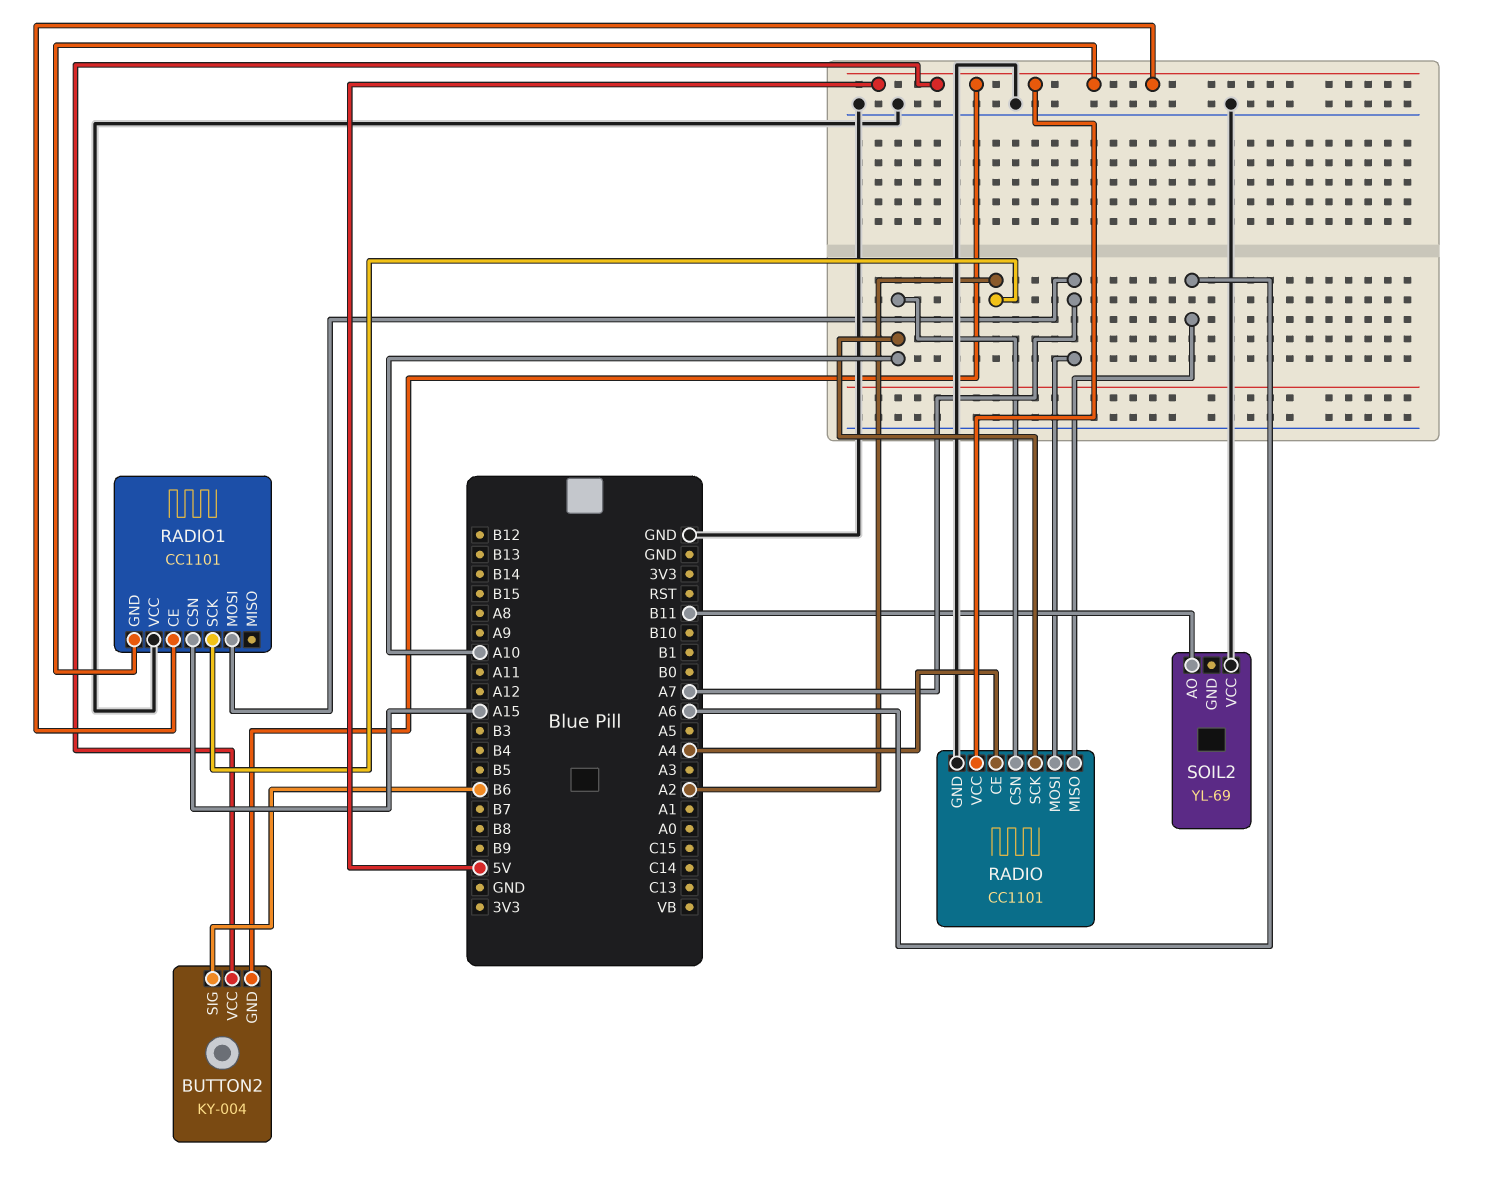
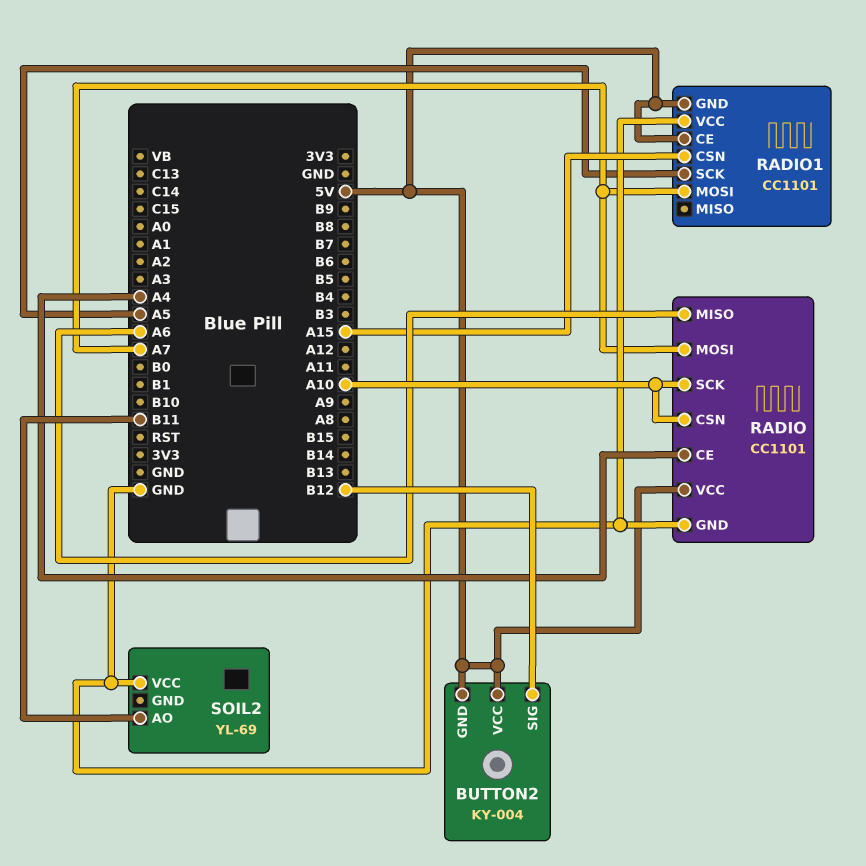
BUTTON2 pin SIG: B6 -> B12
RADIO1 pin SCK: A2 -> A5

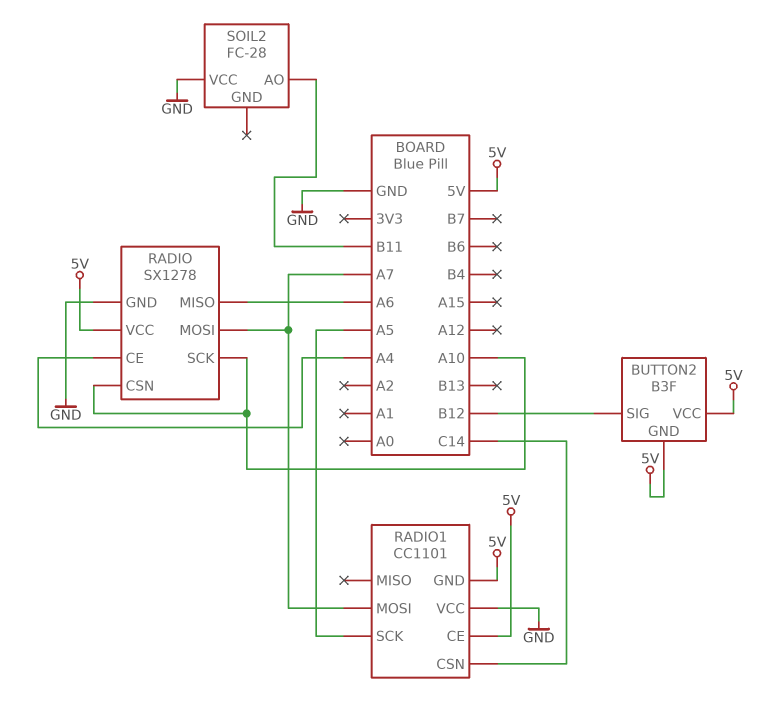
BUTTON2: KY-004 -> B3F
RADIO: CC1101 -> SX1278
RADIO1 pin CSN: A15 -> C14
SOIL2: YL-69 -> FC-28

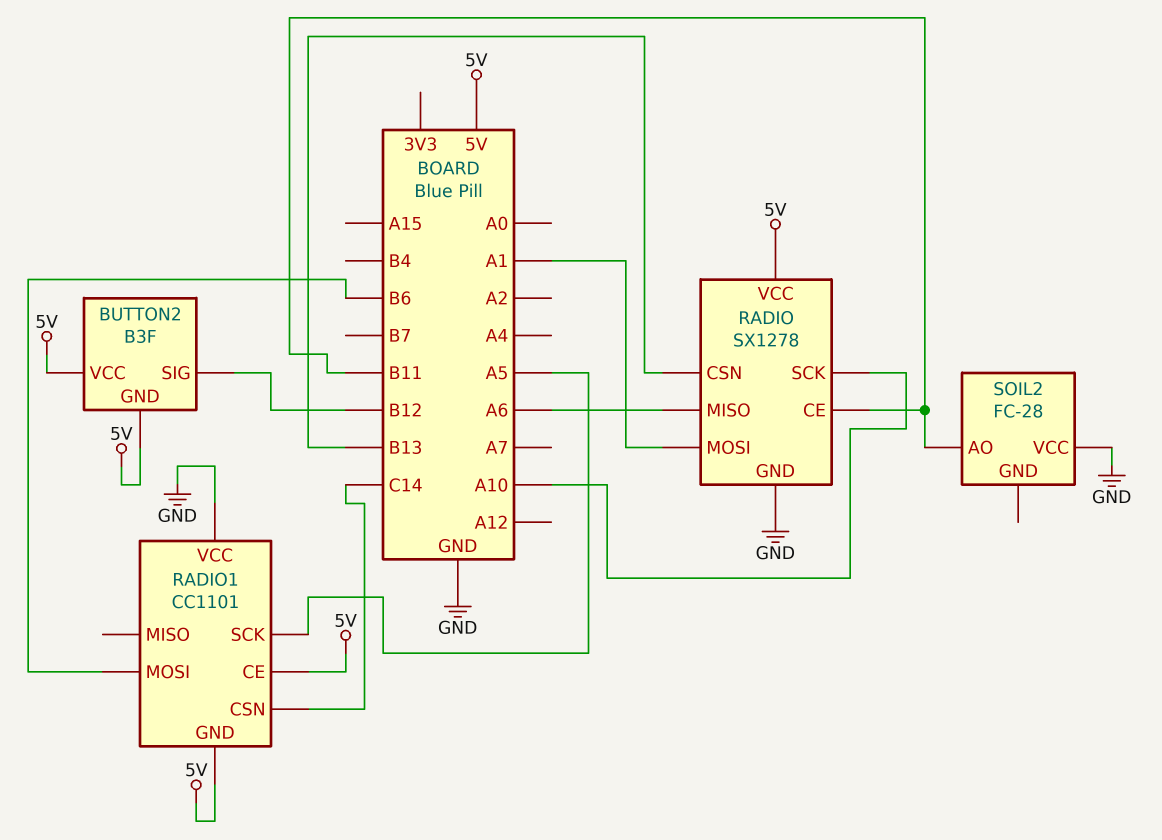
RADIO pin CE: A4 -> B11
RADIO pin CSN: A10 -> B13
RADIO pin MOSI: A7 -> A1
RADIO1 pin MOSI: A7 -> B6

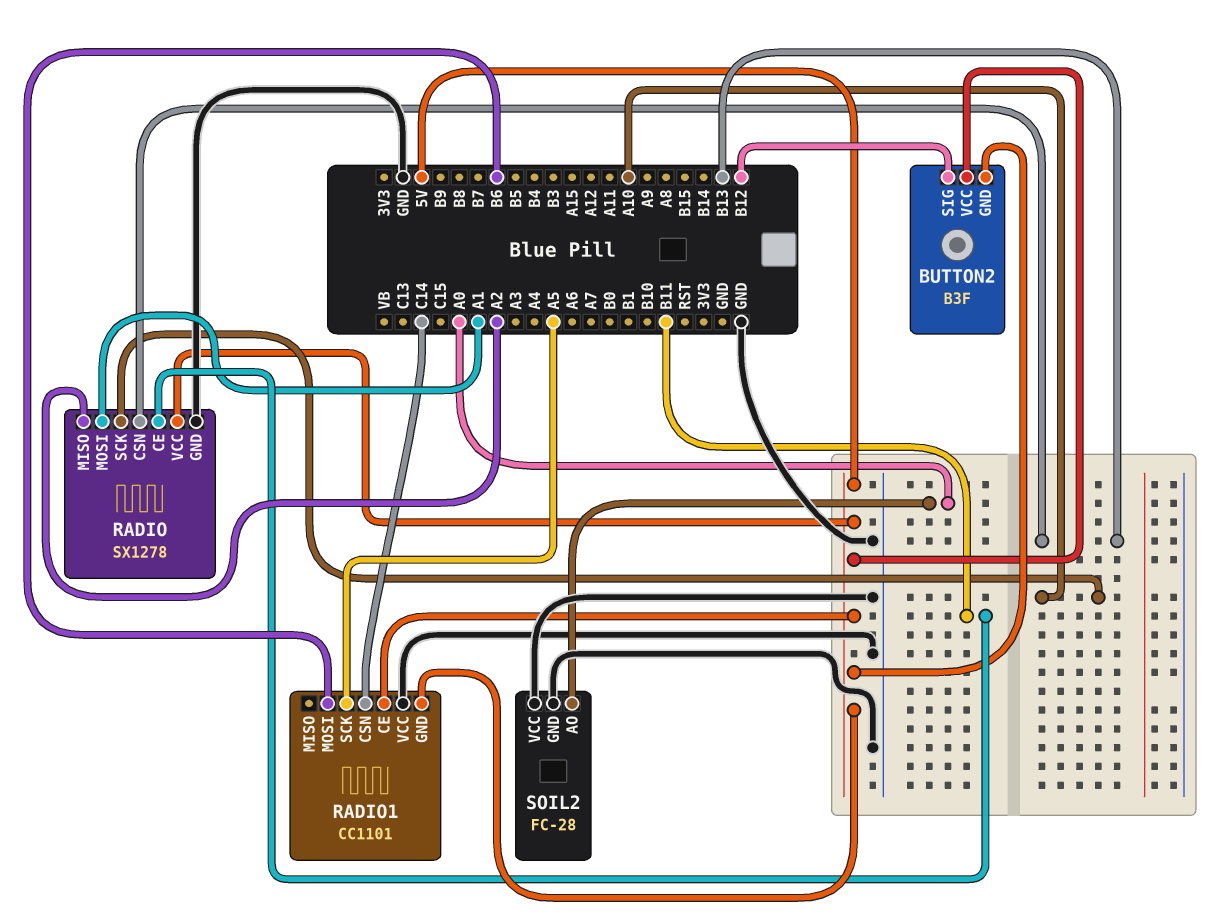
RADIO pin MISO: A6 -> A2
SOIL2 pin AO: B11 -> A0
SOIL2 pin GND: none -> GND

